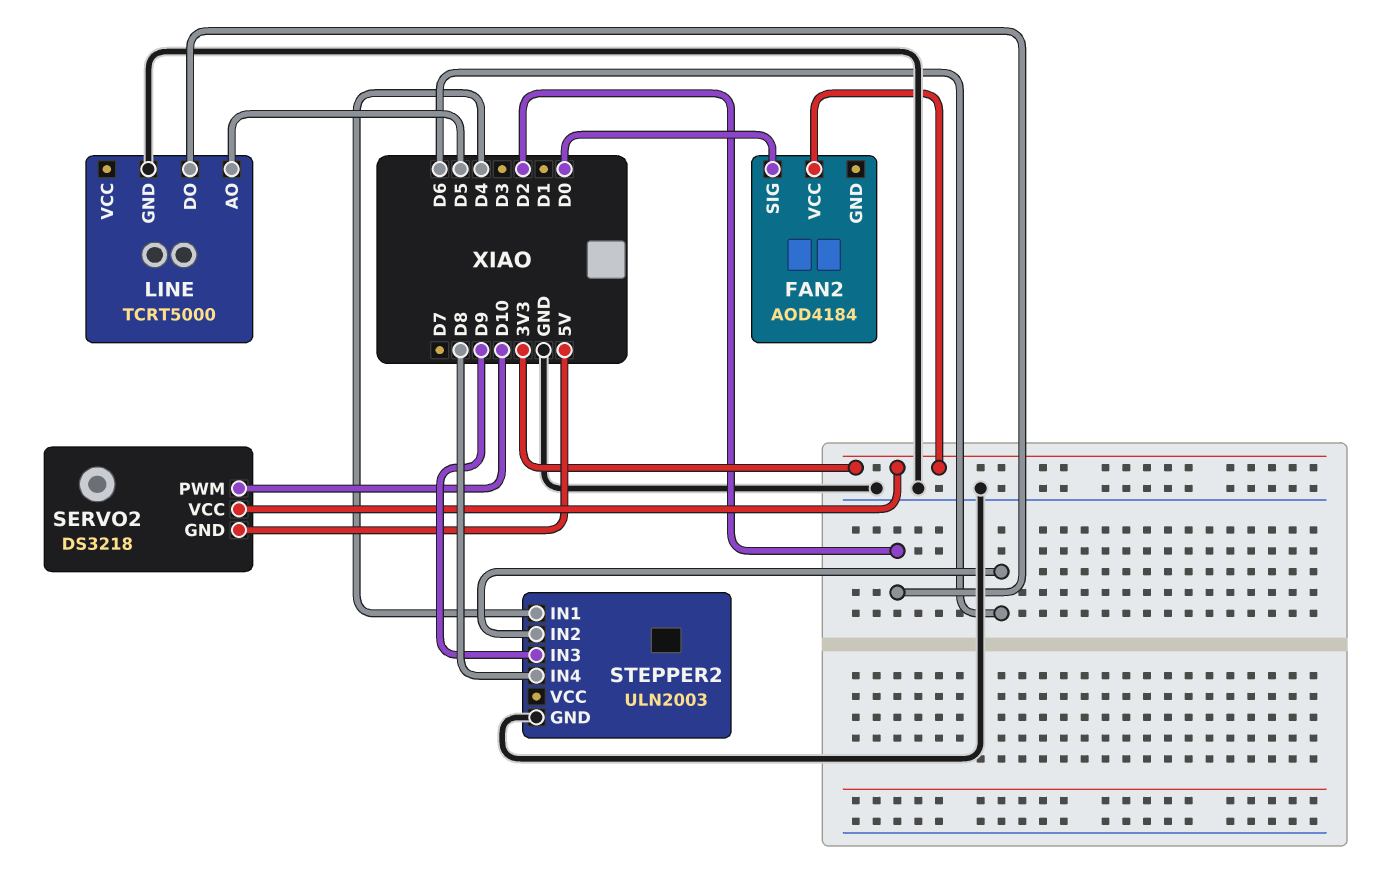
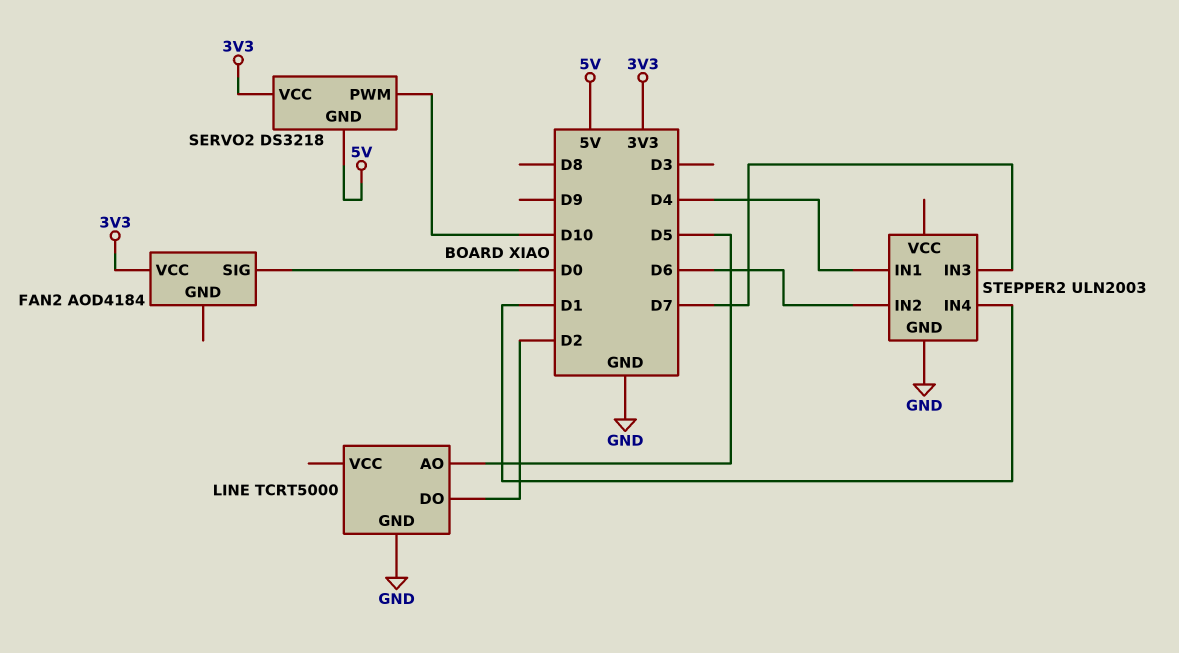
STEPPER2 pin IN3: D9 -> D7
STEPPER2 pin IN4: D8 -> D1

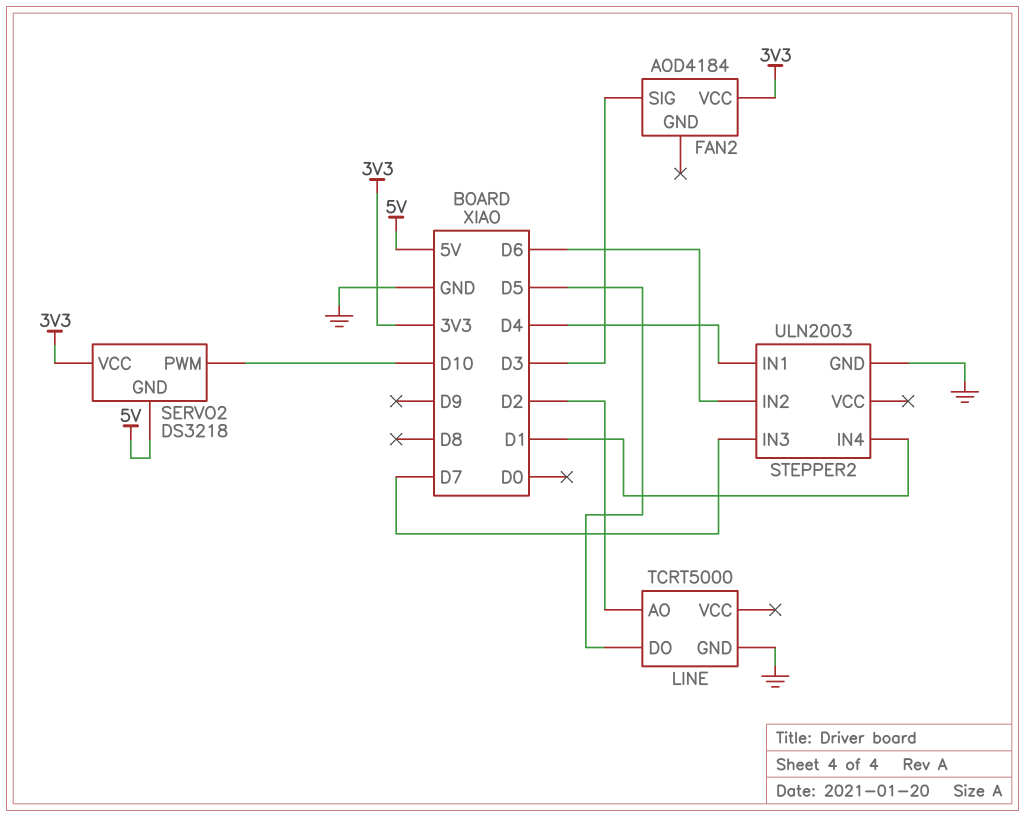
FAN2 pin SIG: D0 -> D3
LINE pin AO: D5 -> D2
LINE pin DO: D2 -> D5

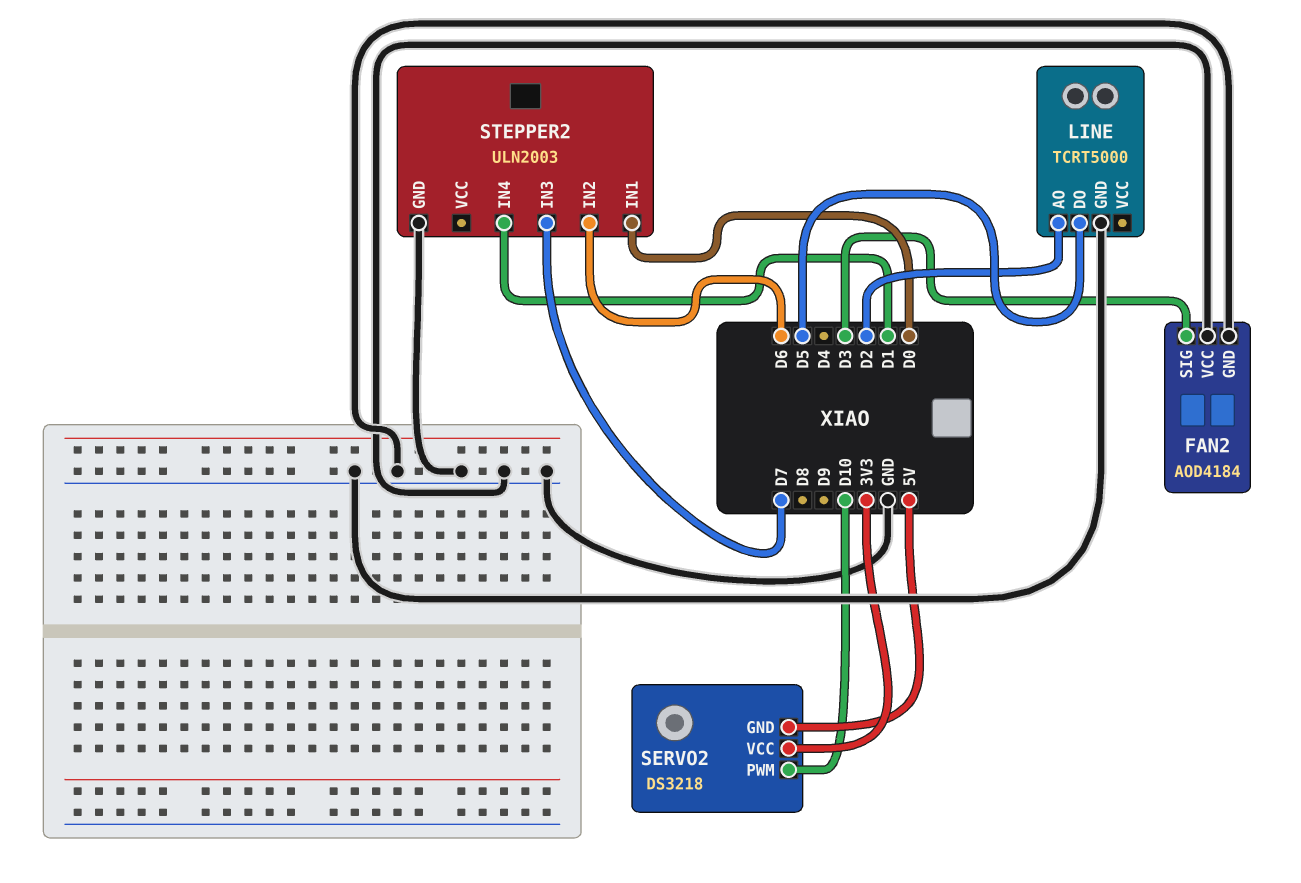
FAN2 pin GND: none -> GND
FAN2 pin VCC: 3V3 -> GND
STEPPER2 pin IN1: D4 -> D0

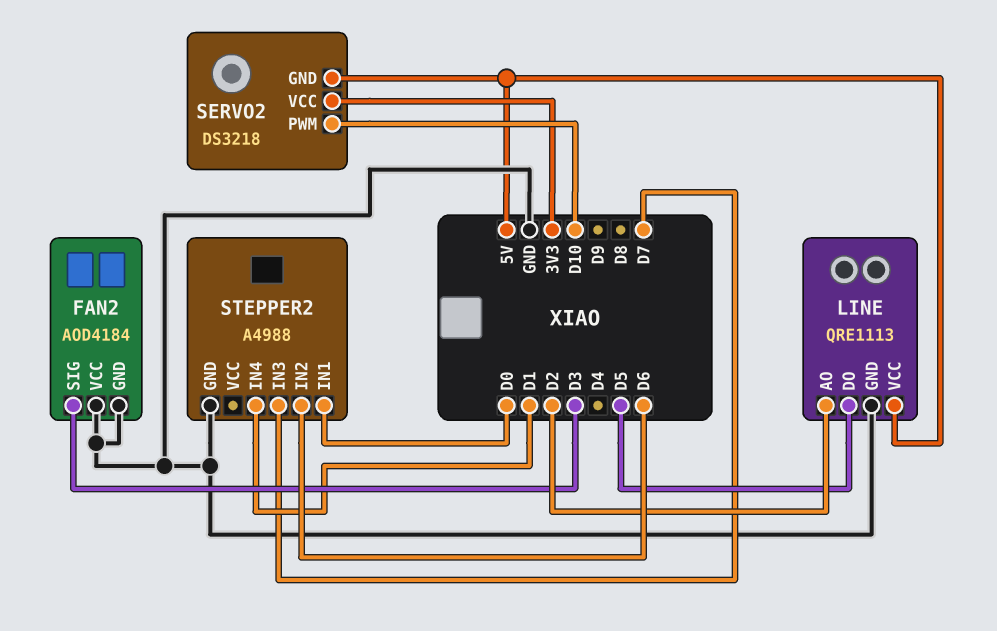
LINE: TCRT5000 -> QRE1113
LINE pin VCC: none -> 5V
STEPPER2: ULN2003 -> A4988

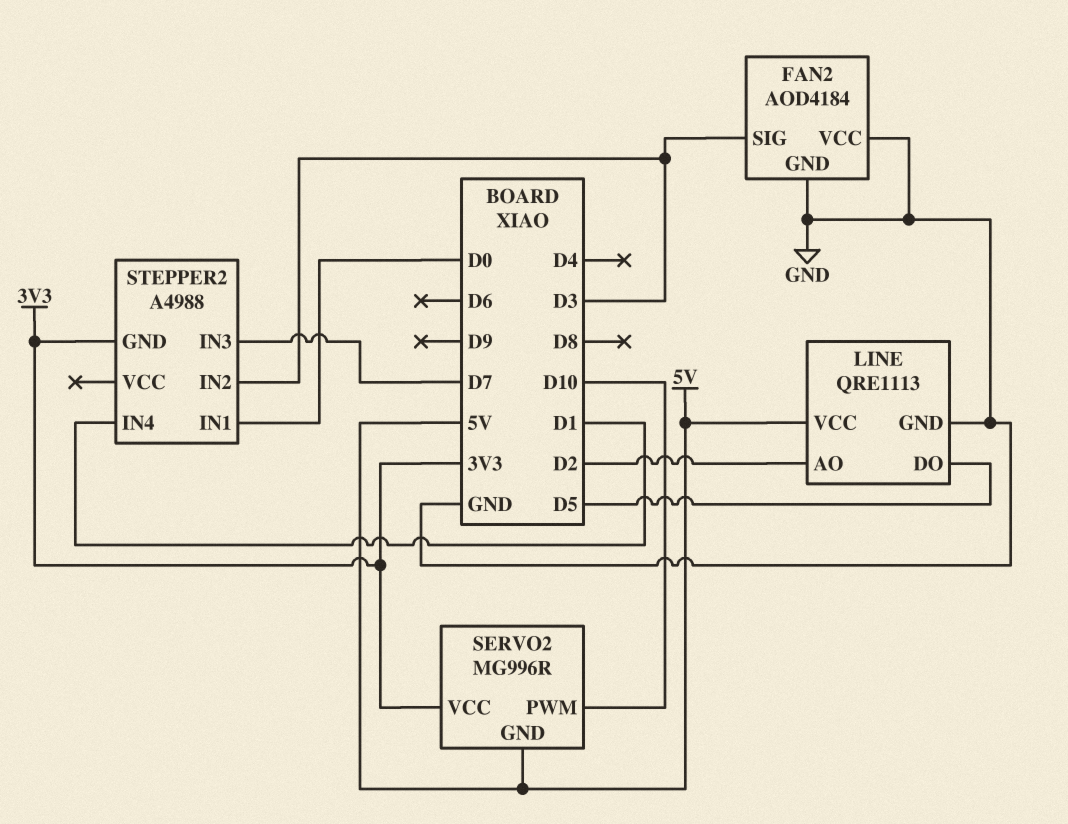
SERVO2: DS3218 -> MG996R
STEPPER2 pin GND: GND -> 3V3
STEPPER2 pin IN2: D6 -> D3

